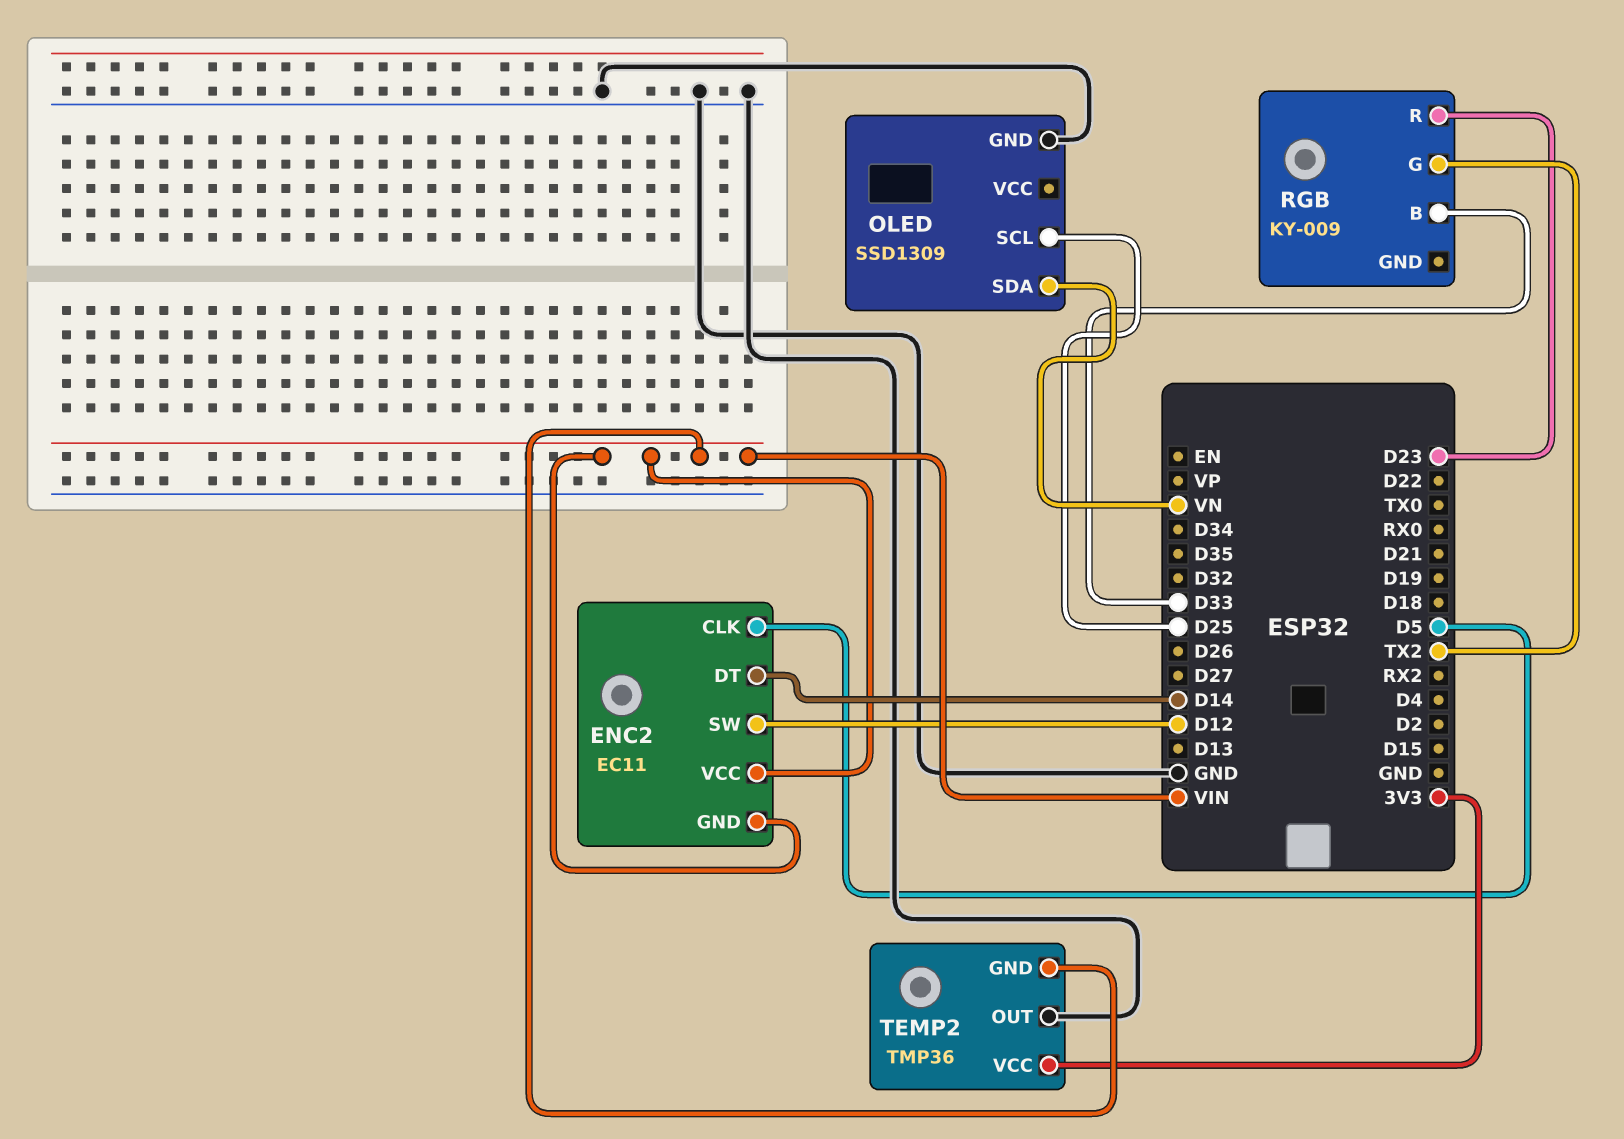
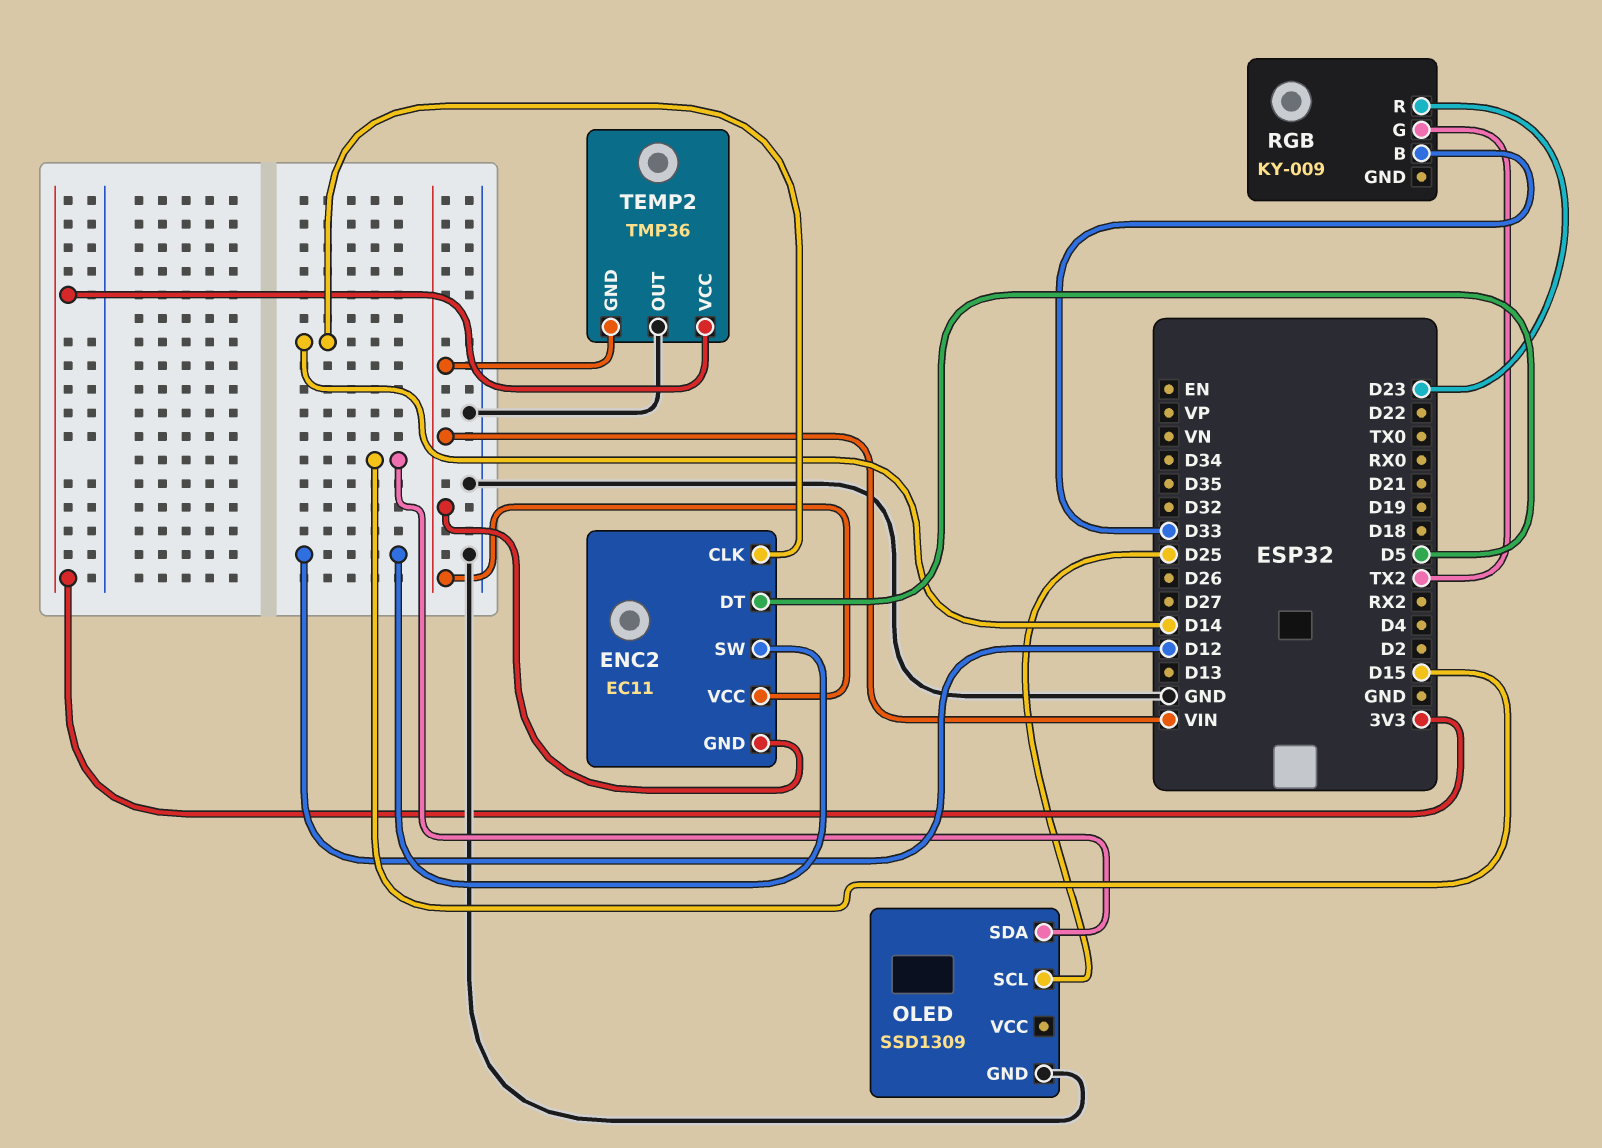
ENC2 pin CLK: D5 -> D14
ENC2 pin DT: D14 -> D5
OLED pin SDA: VN -> D15

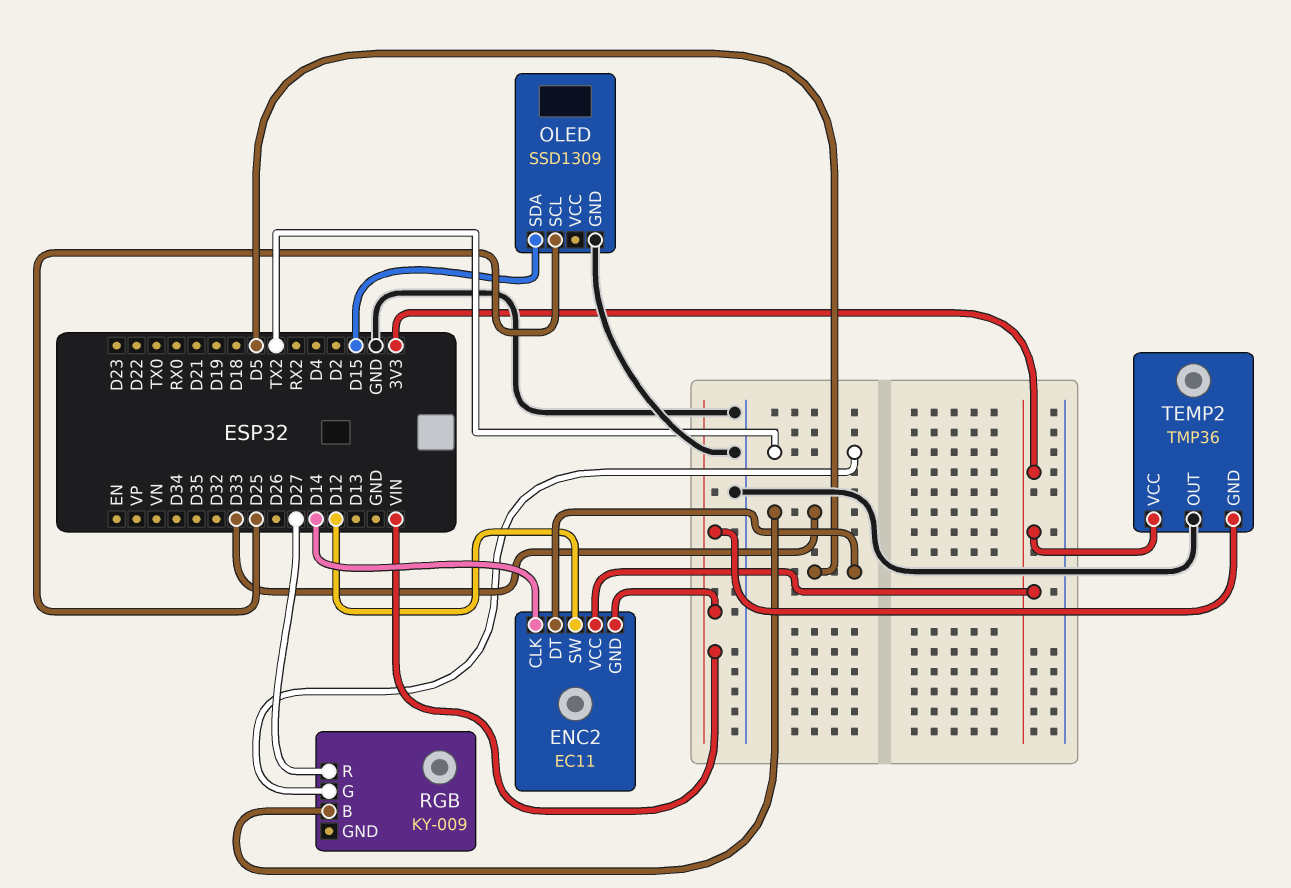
ENC2 pin VCC: VIN -> 3V3
RGB pin R: D23 -> D27

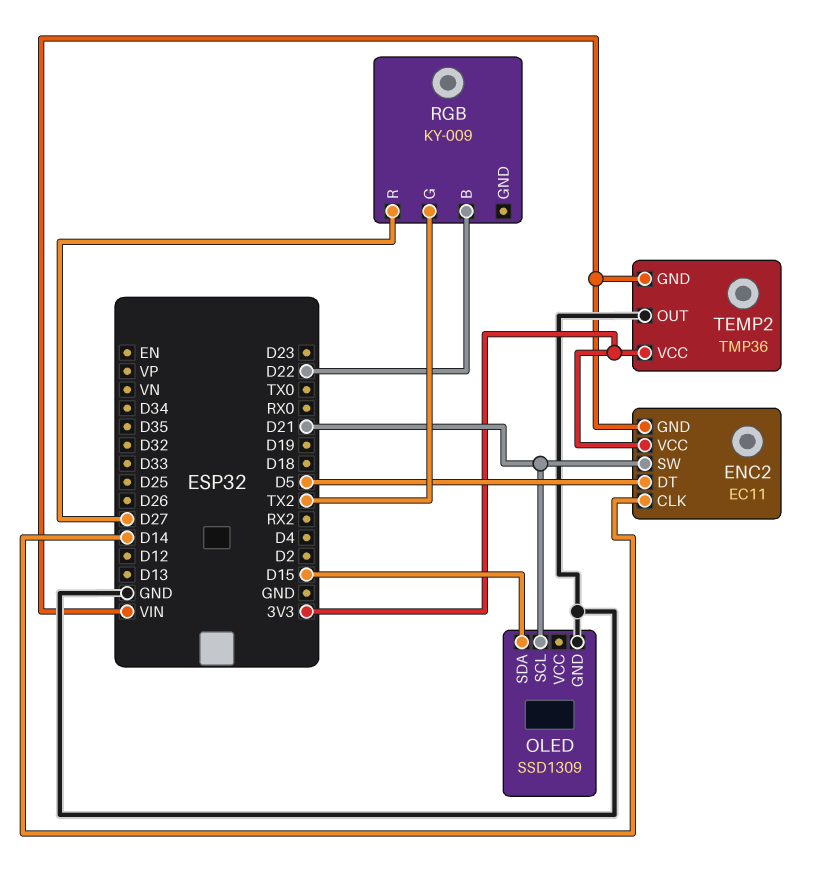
ENC2 pin SW: D12 -> D21
OLED pin SCL: D25 -> D21
RGB pin B: D33 -> D22

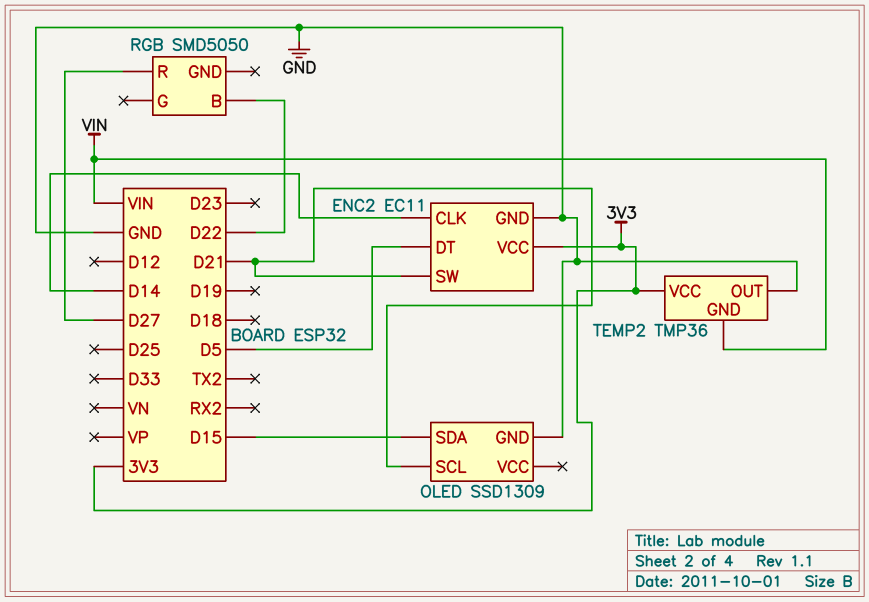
ENC2 pin GND: VIN -> GND
RGB: KY-009 -> SMD5050
RGB pin G: TX2 -> none

